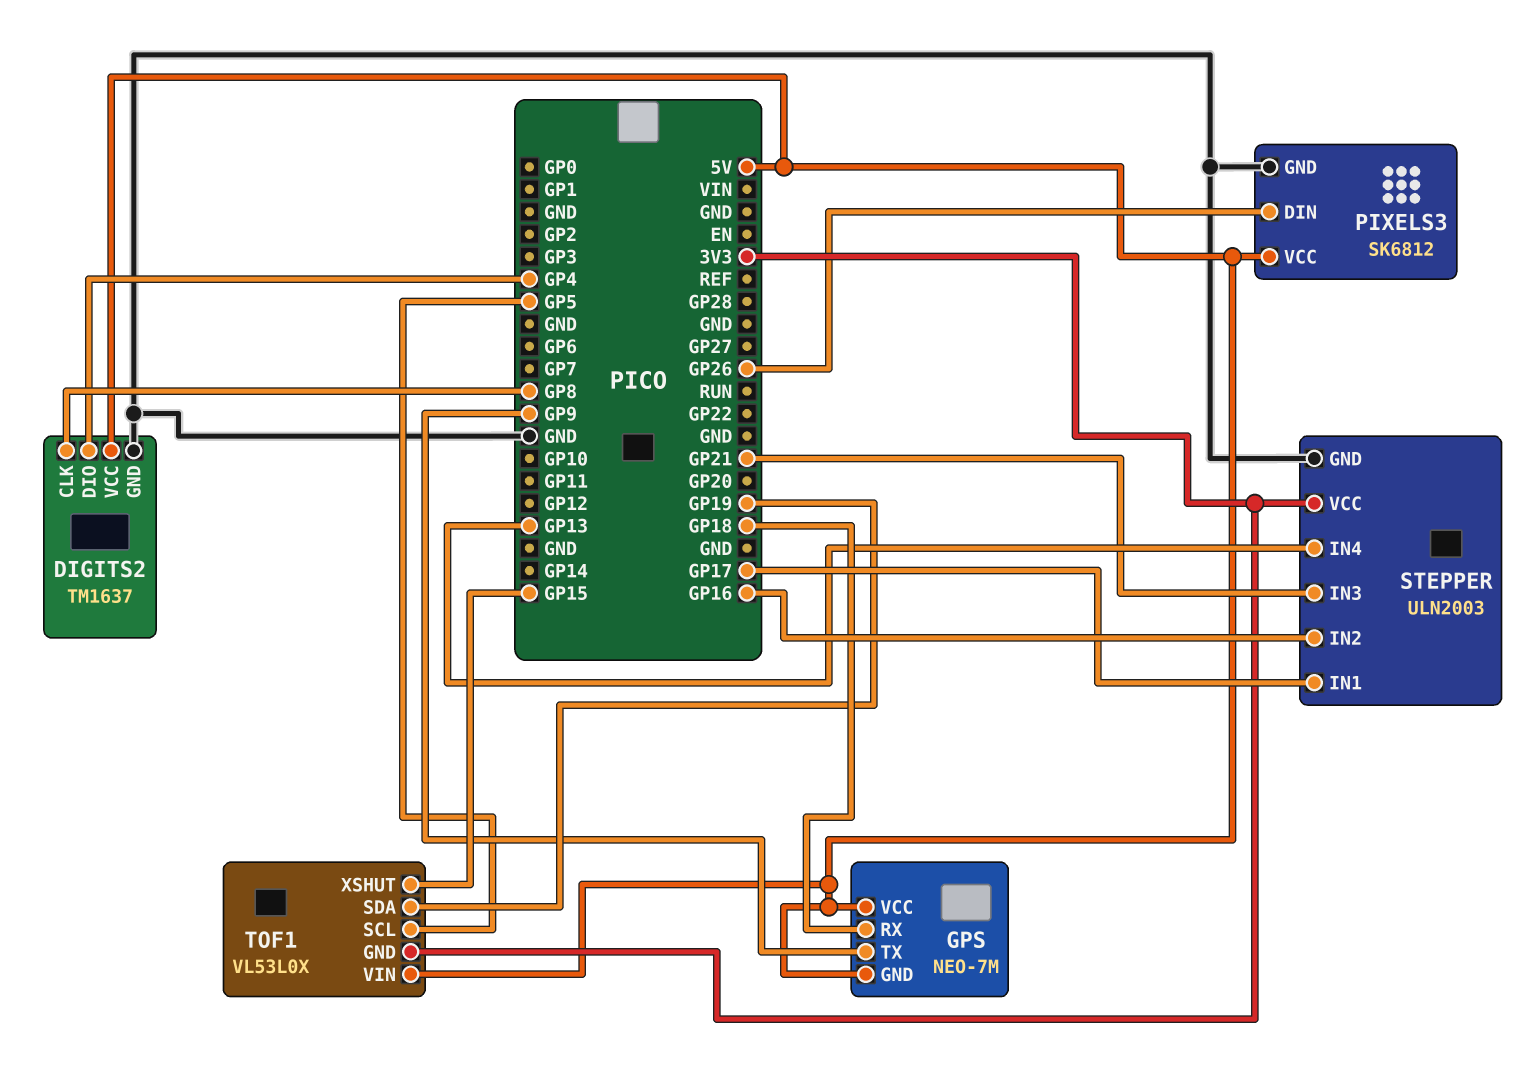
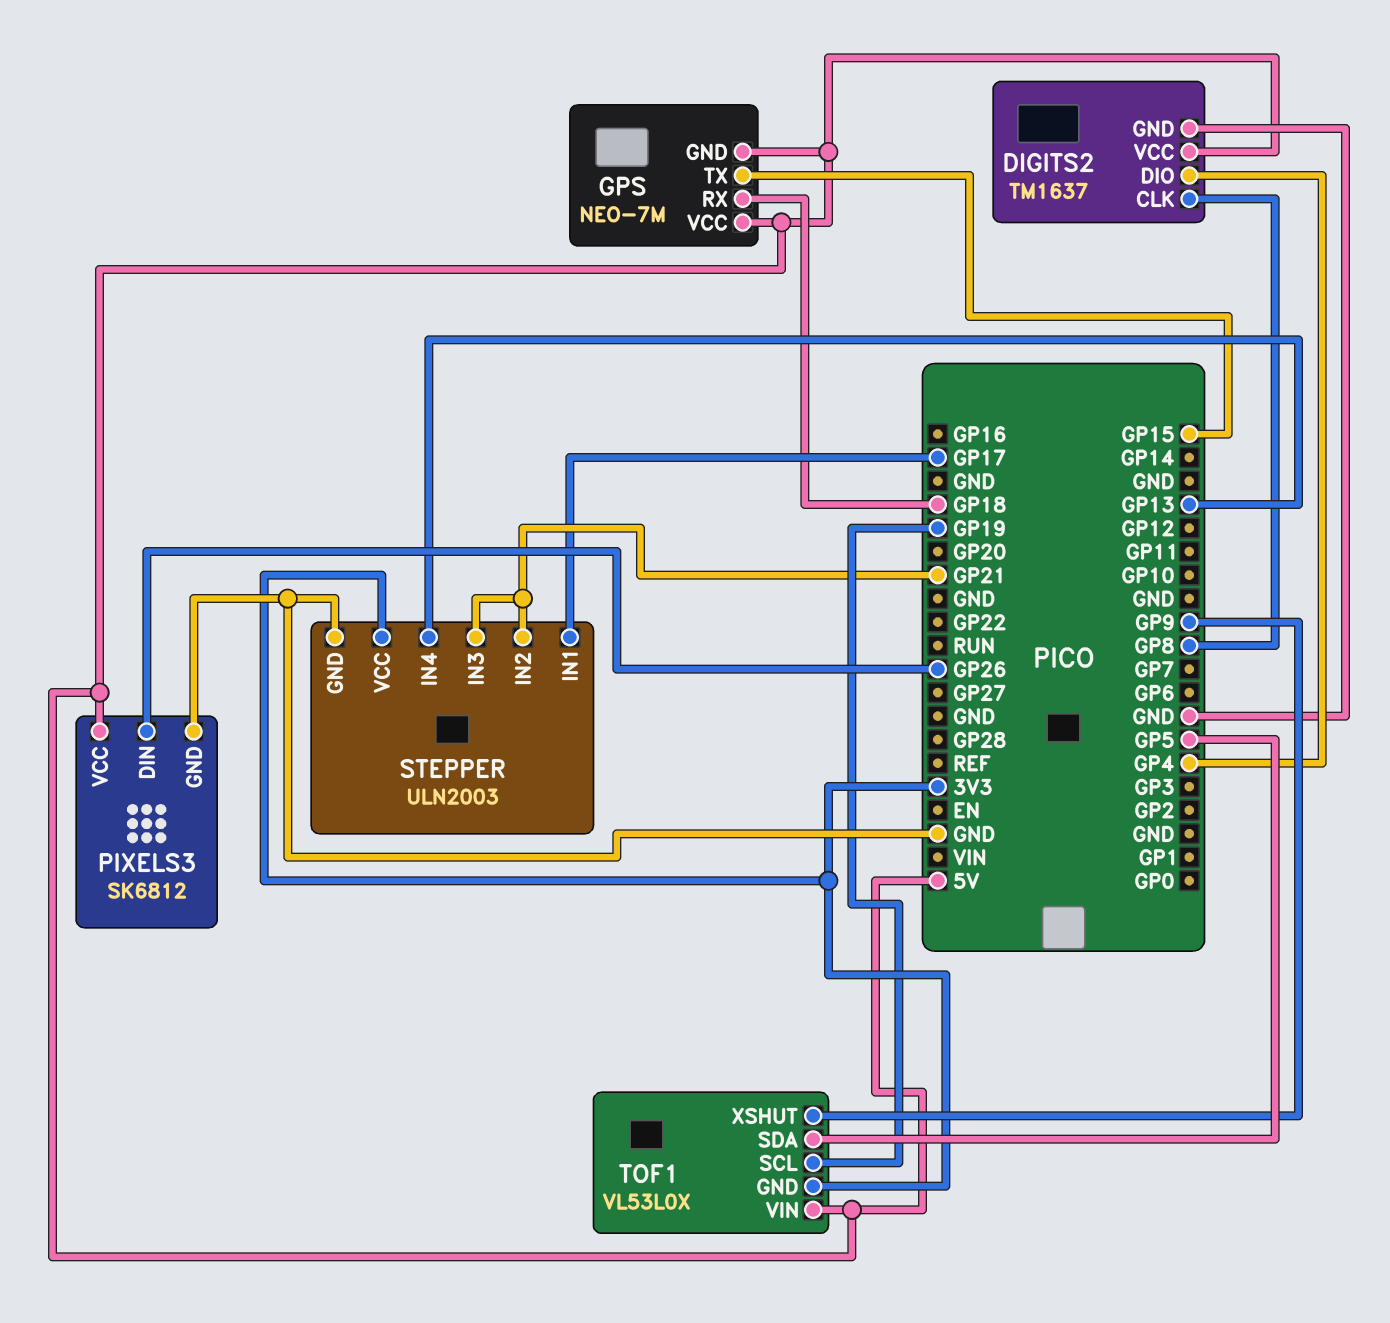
GPS pin TX: GP9 -> GP15
STEPPER pin IN2: GP16 -> GP21
TOF1 pin SCL: GP5 -> GP19
TOF1 pin SDA: GP19 -> GP5
TOF1 pin XSHUT: GP15 -> GP9

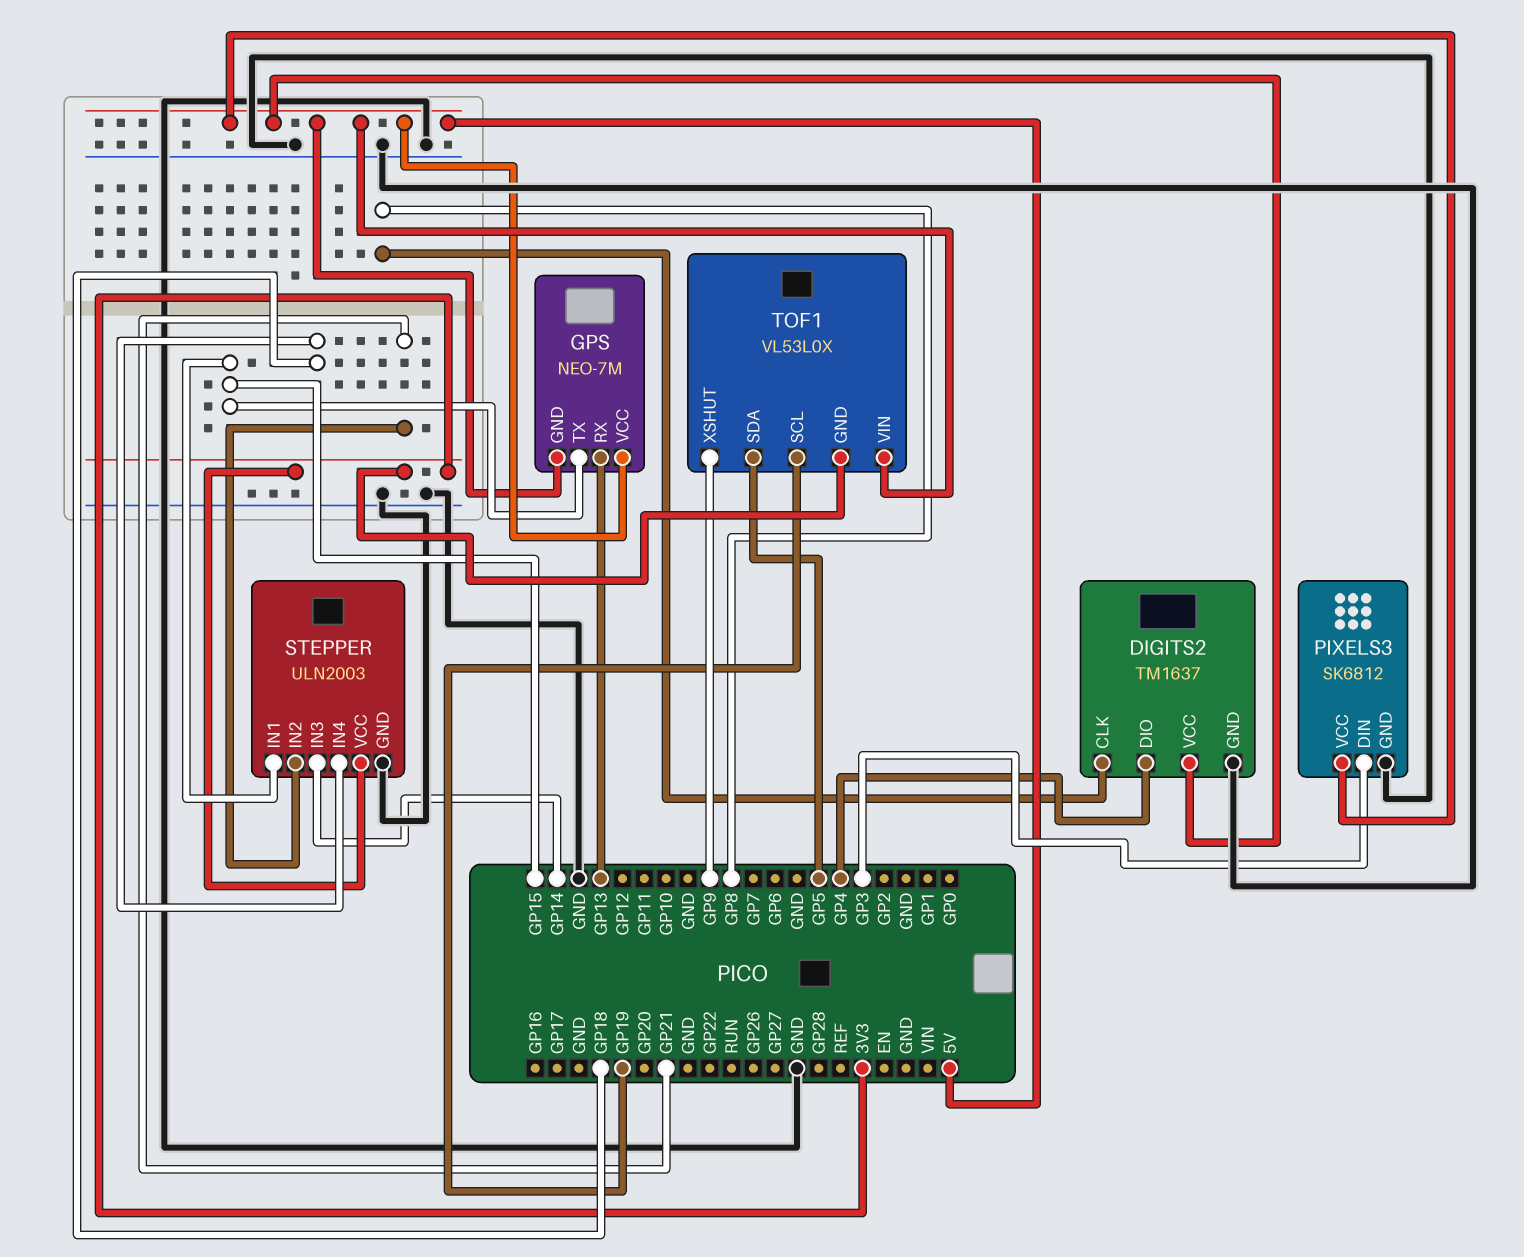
GPS pin RX: GP18 -> GP13
PIXELS3 pin DIN: GP26 -> GP3
STEPPER pin IN1: GP17 -> GP15
STEPPER pin IN3: GP21 -> GP14
STEPPER pin IN4: GP13 -> GP18

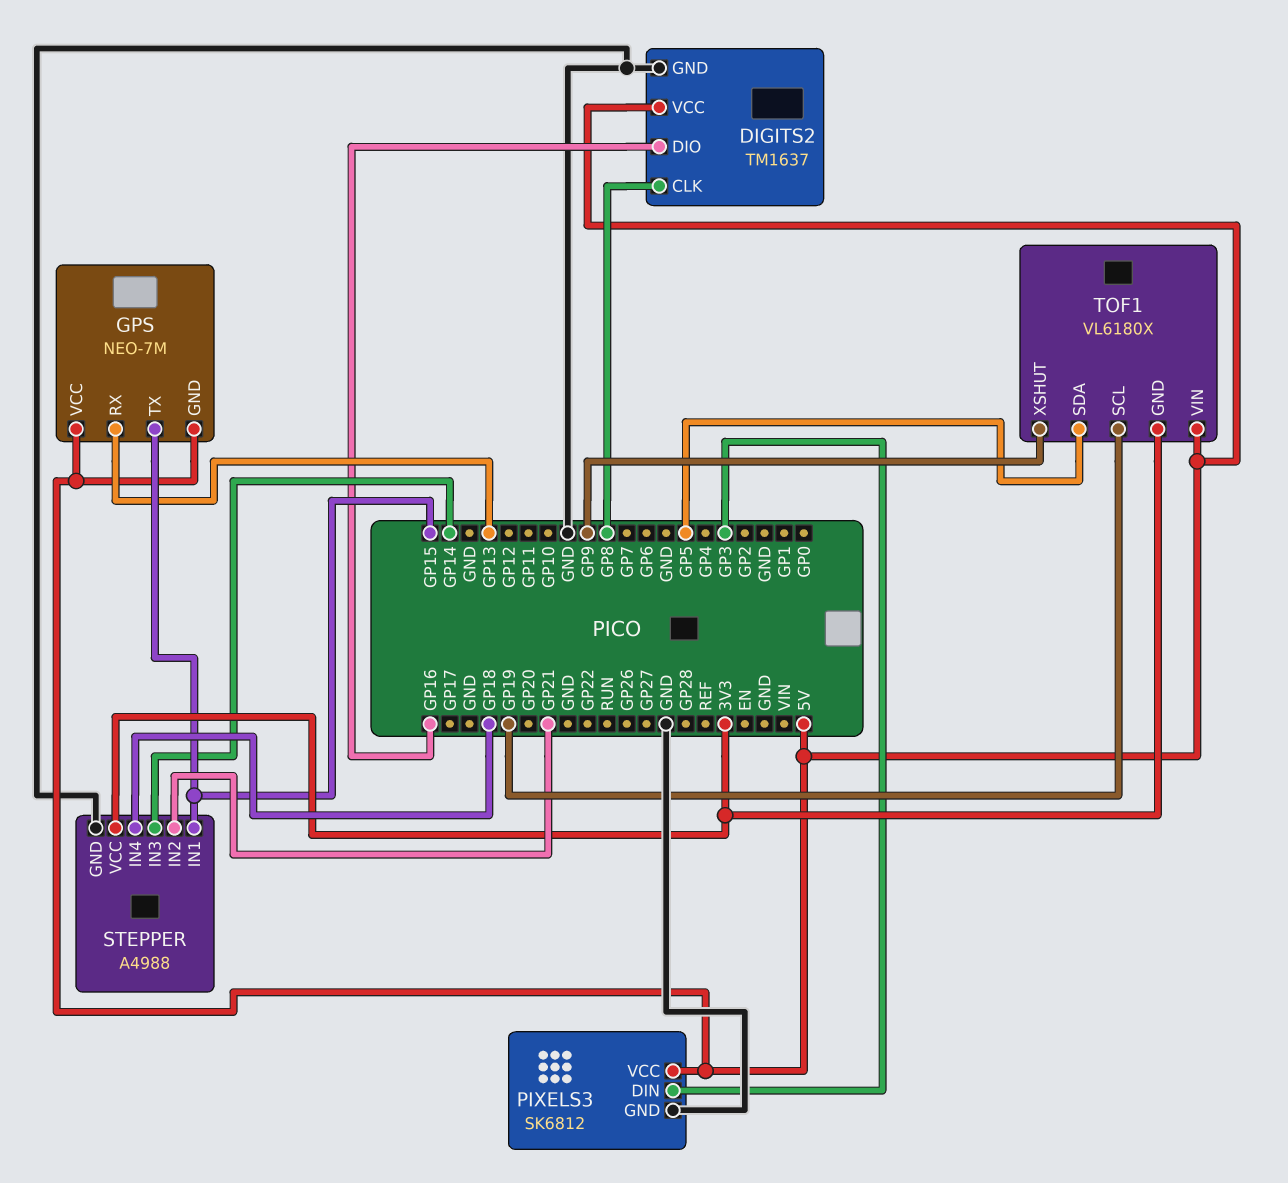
DIGITS2 pin DIO: GP4 -> GP16
STEPPER: ULN2003 -> A4988
TOF1: VL53L0X -> VL6180X

